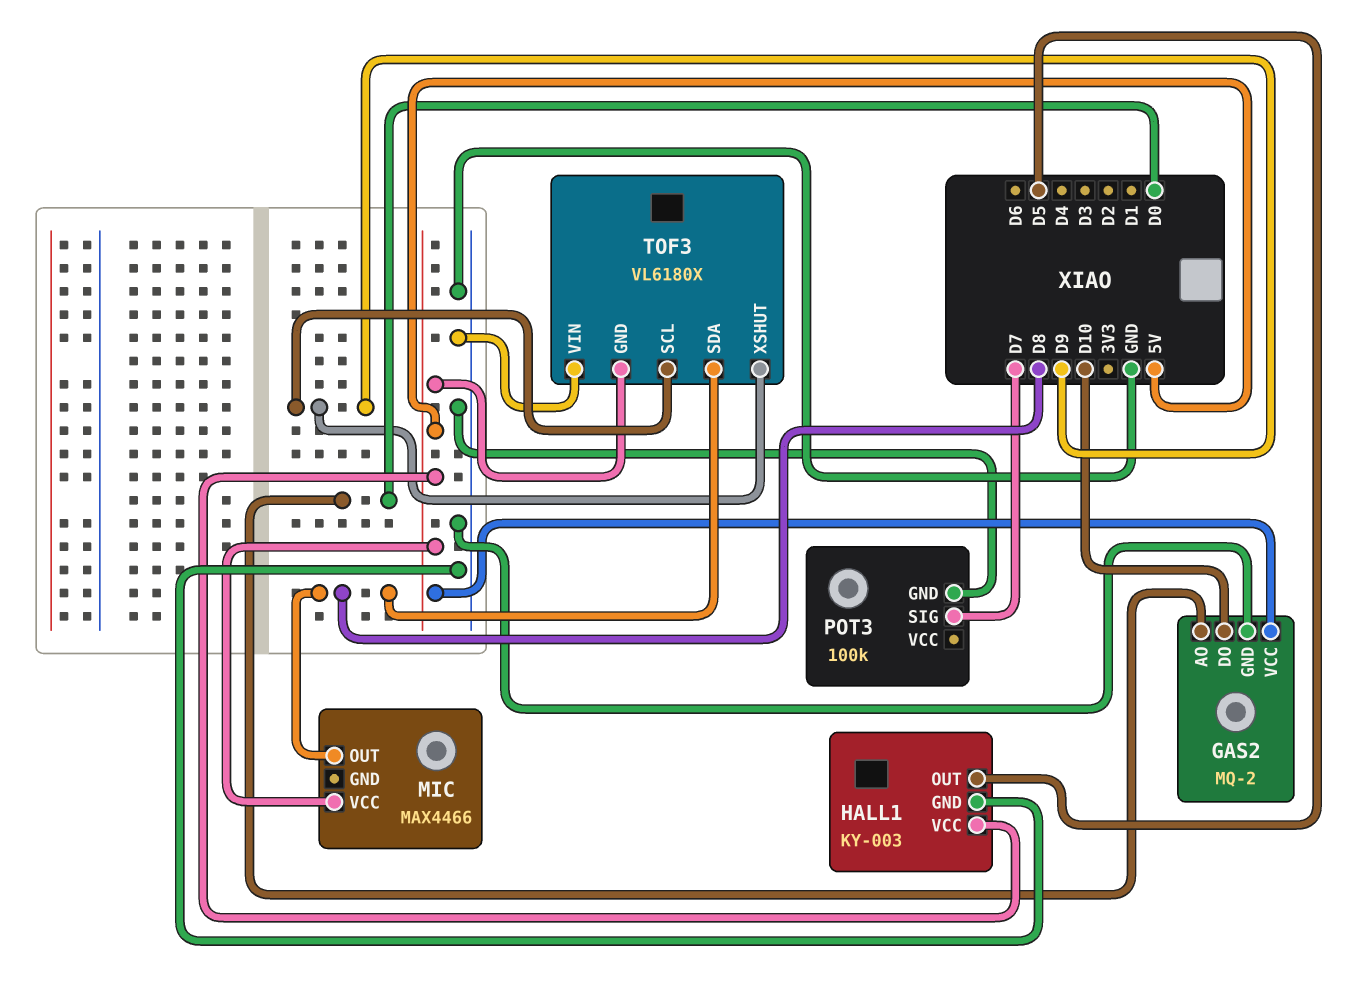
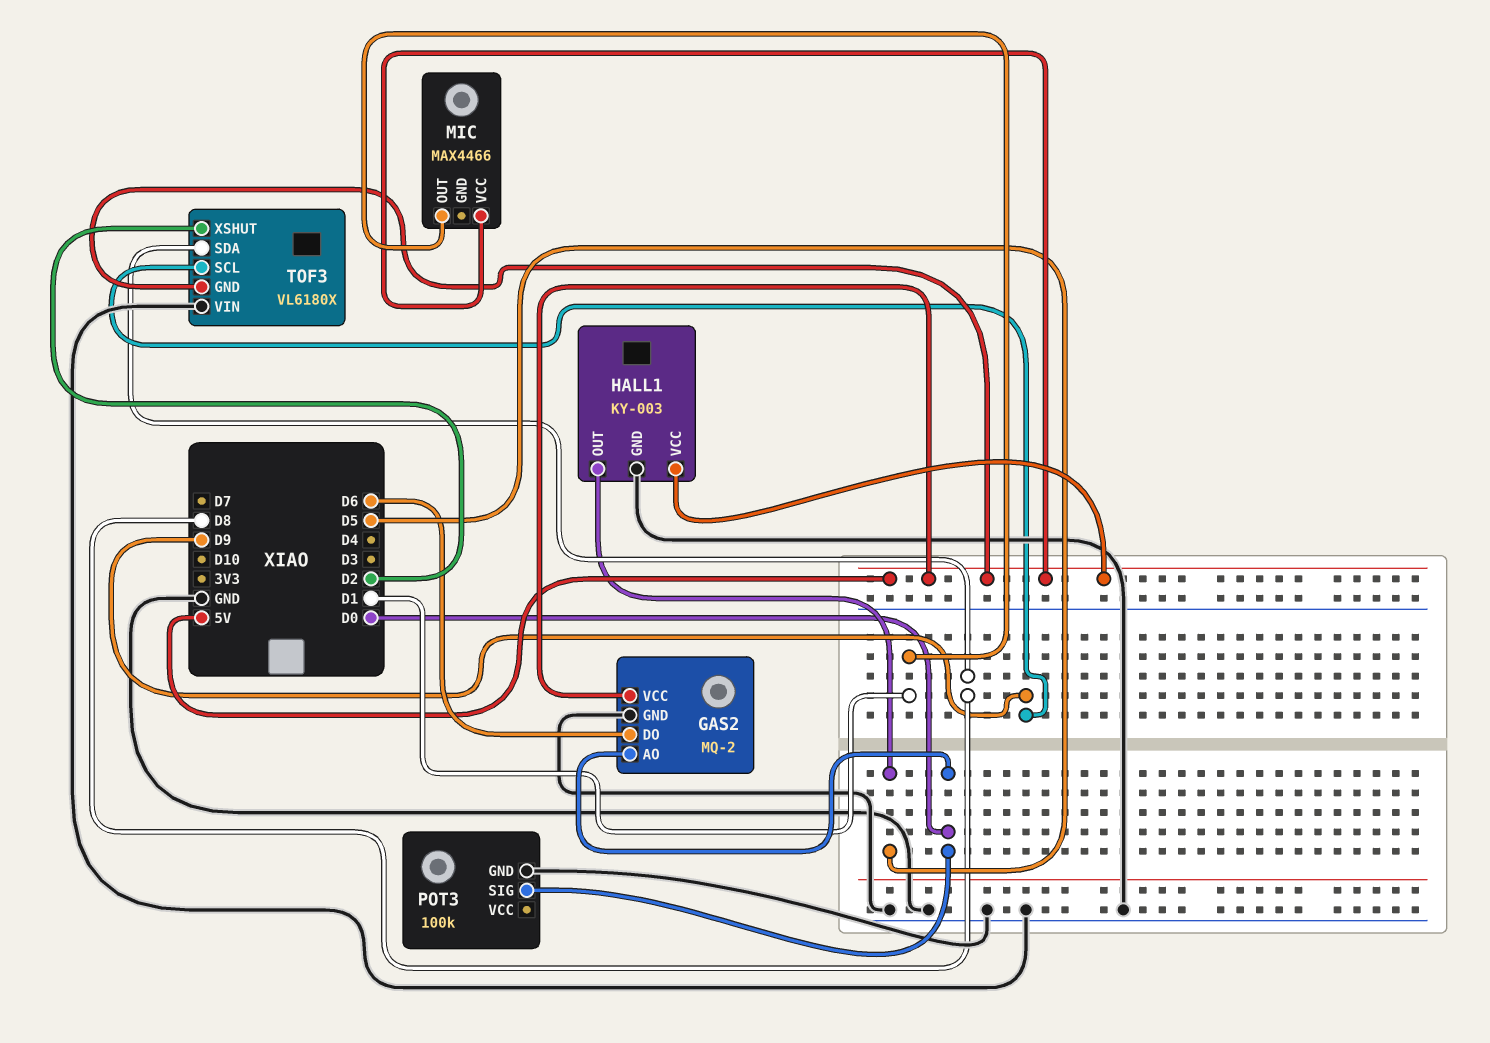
GAS2 pin DO: D10 -> D6
MIC pin OUT: D8 -> D1
POT3 pin SIG: D7 -> D0
TOF3 pin XSHUT: D9 -> D2

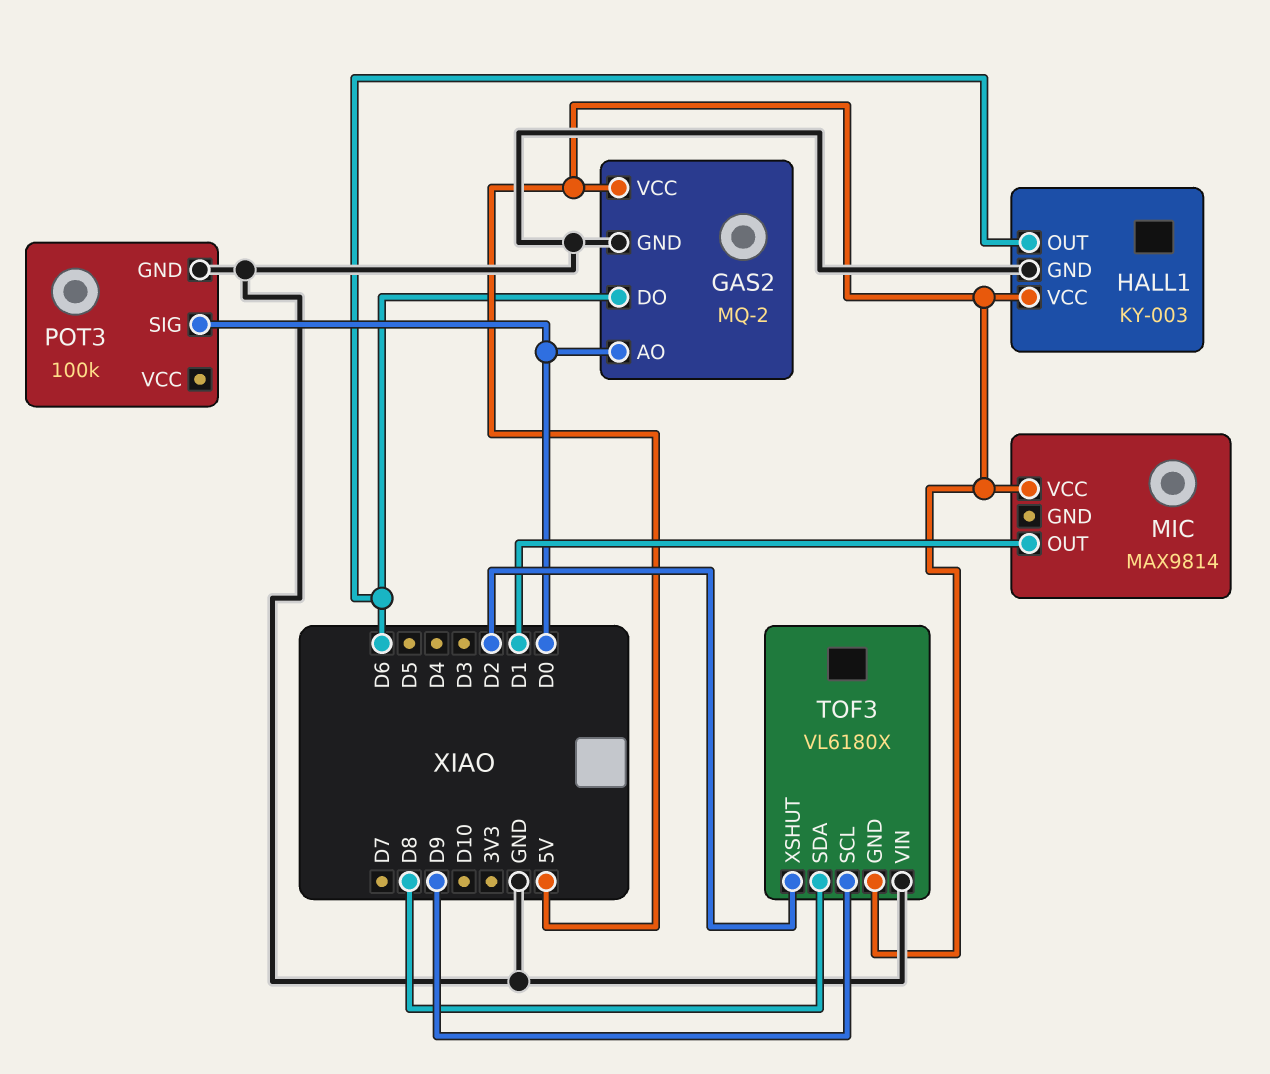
HALL1 pin OUT: D5 -> D6
MIC: MAX4466 -> MAX9814

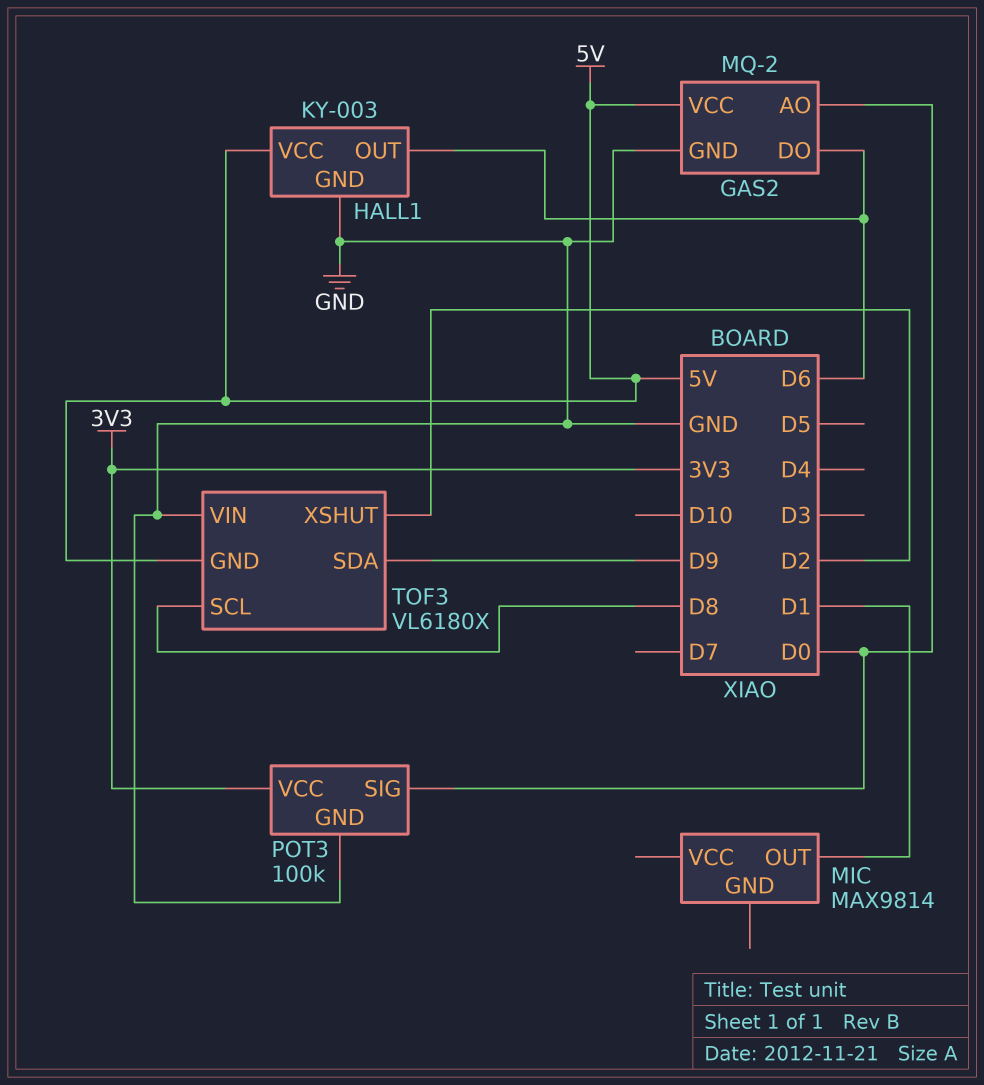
MIC pin VCC: 5V -> none
POT3 pin VCC: none -> 3V3
TOF3 pin SCL: D9 -> D8
TOF3 pin SDA: D8 -> D9

